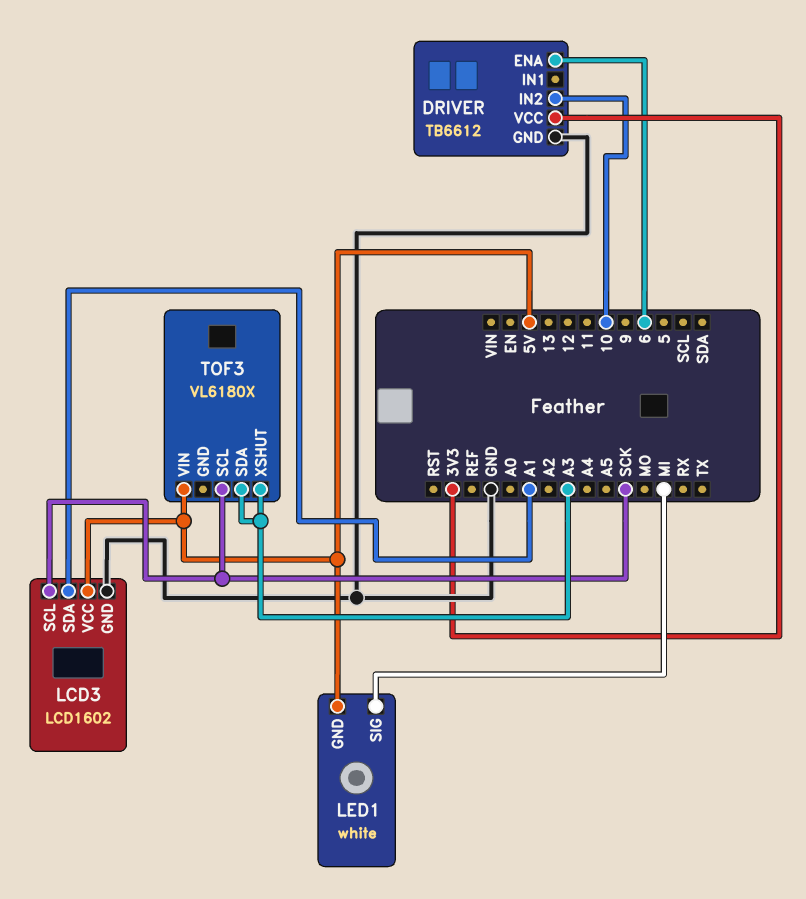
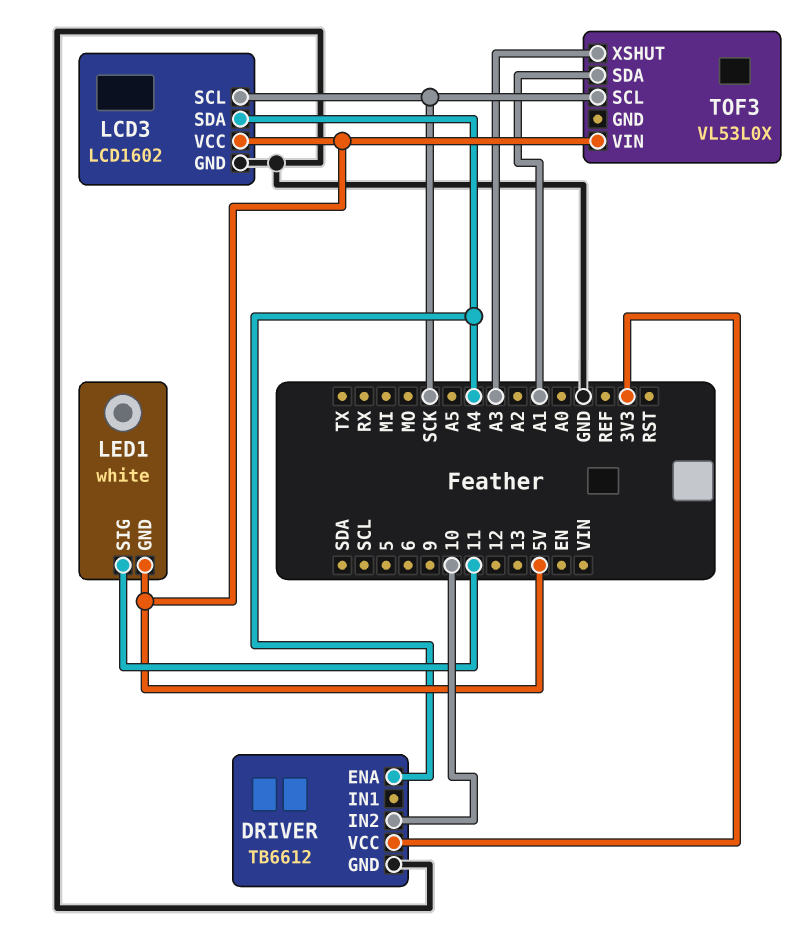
DRIVER pin ENA: 6 -> A4
LCD3 pin SDA: A1 -> A4
LED1 pin SIG: MI -> 11
TOF3: VL6180X -> VL53L0X
TOF3 pin SDA: A3 -> A1

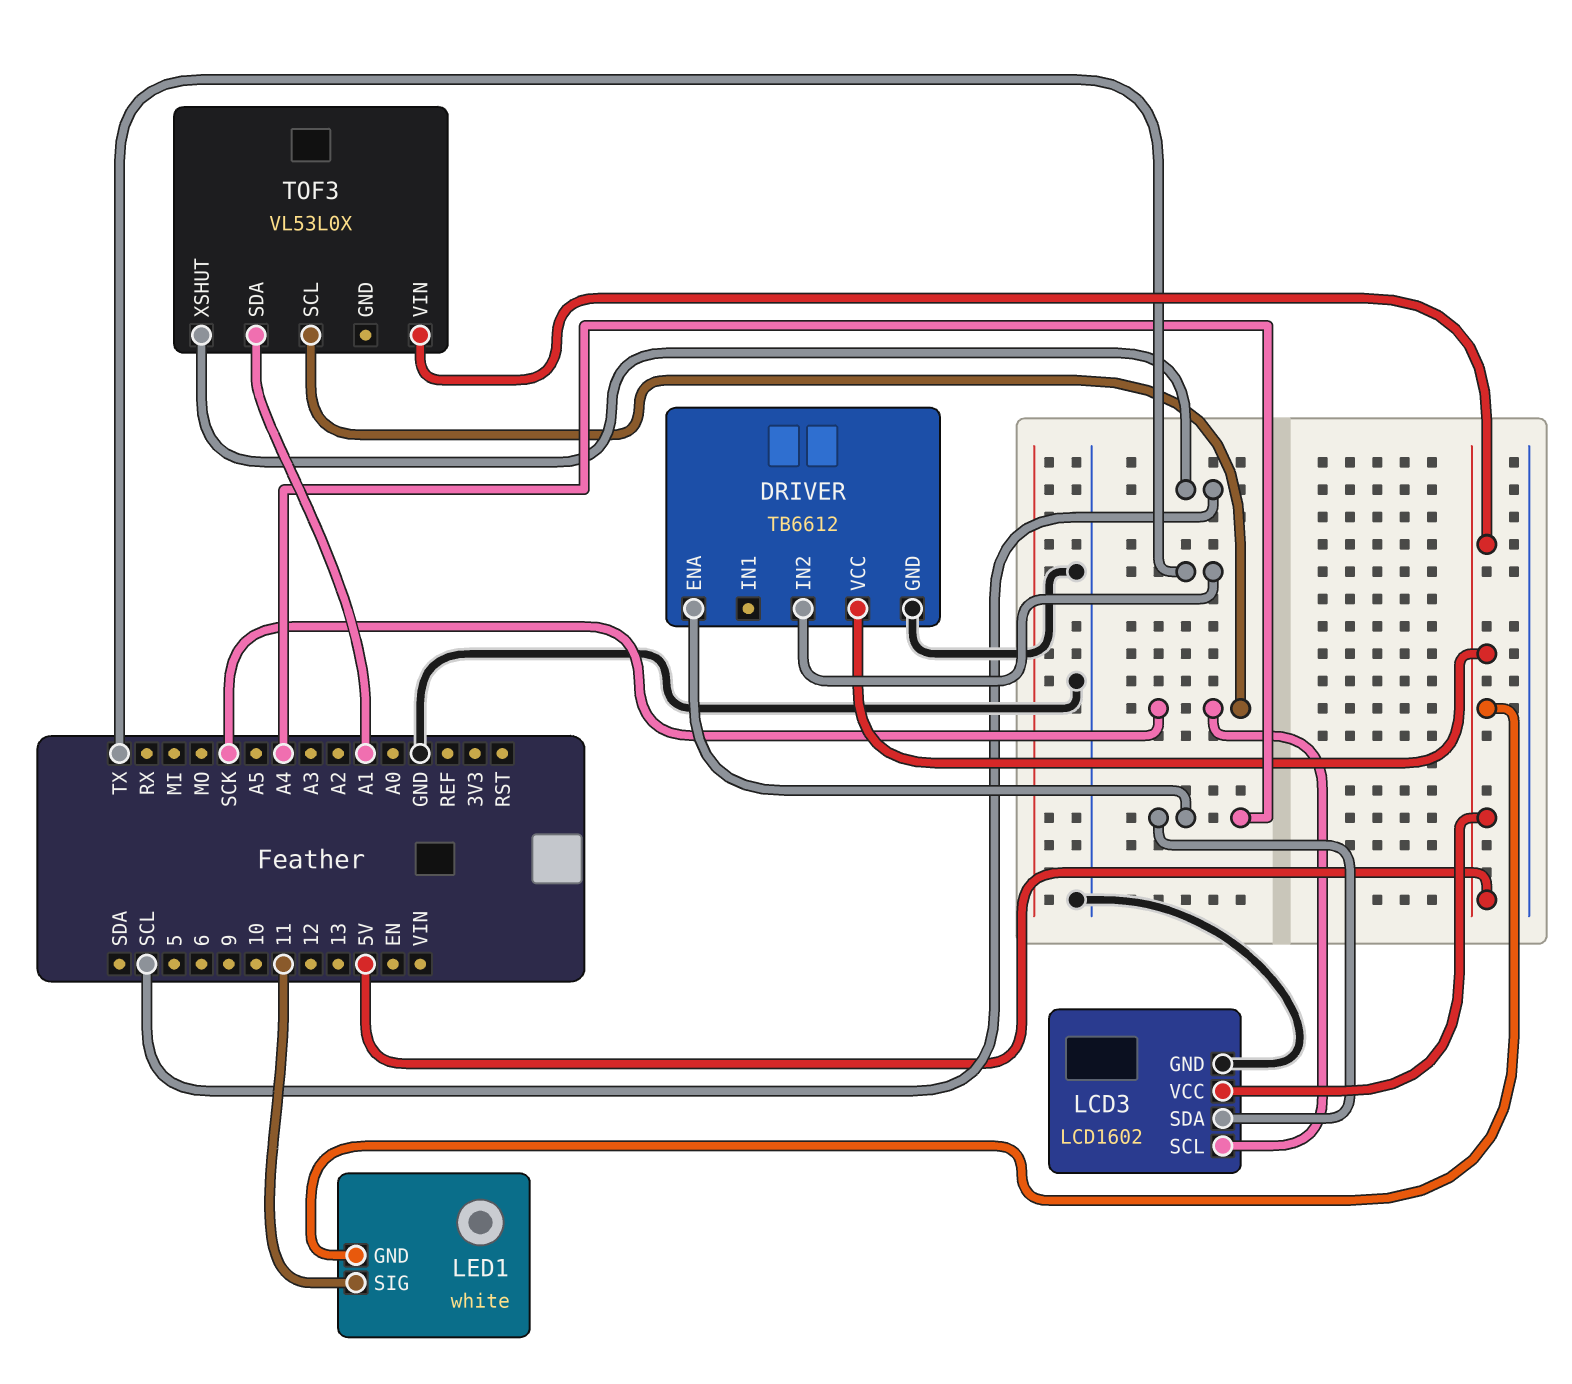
DRIVER pin IN2: 10 -> TX
DRIVER pin VCC: 3V3 -> 5V
TOF3 pin XSHUT: A3 -> SCL

